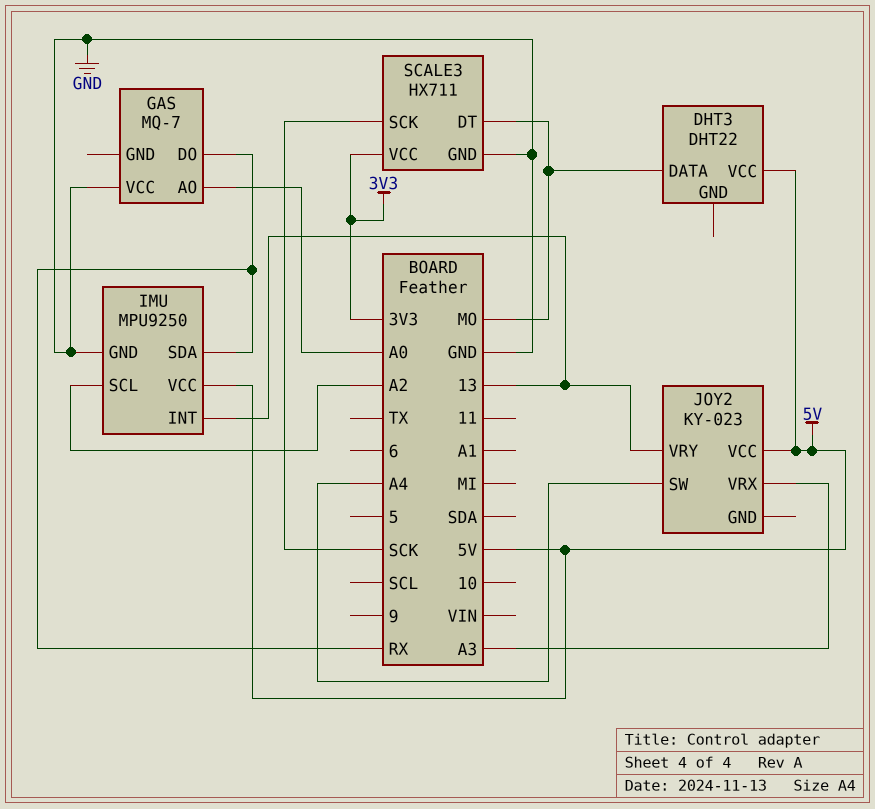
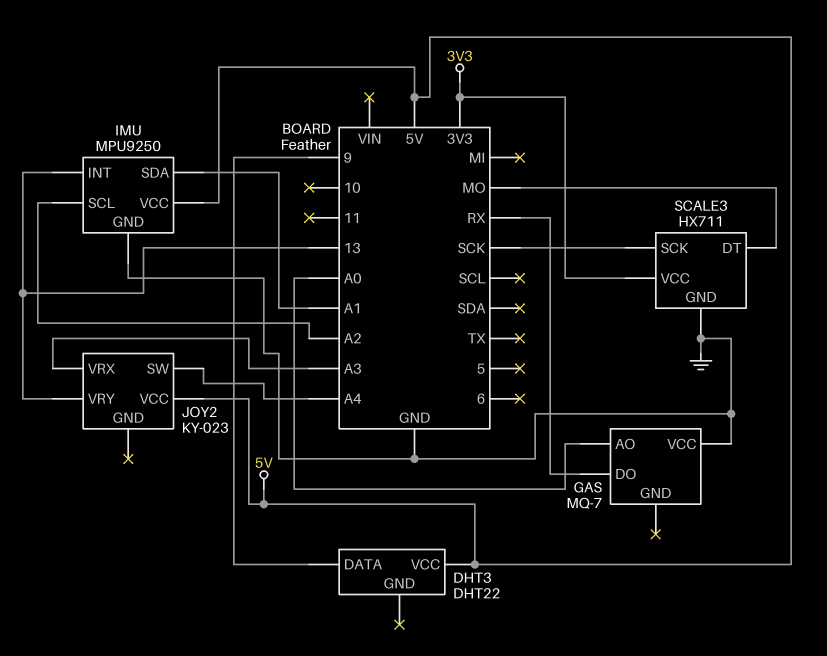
DHT3 pin DATA: MO -> 9
IMU pin SDA: RX -> A1

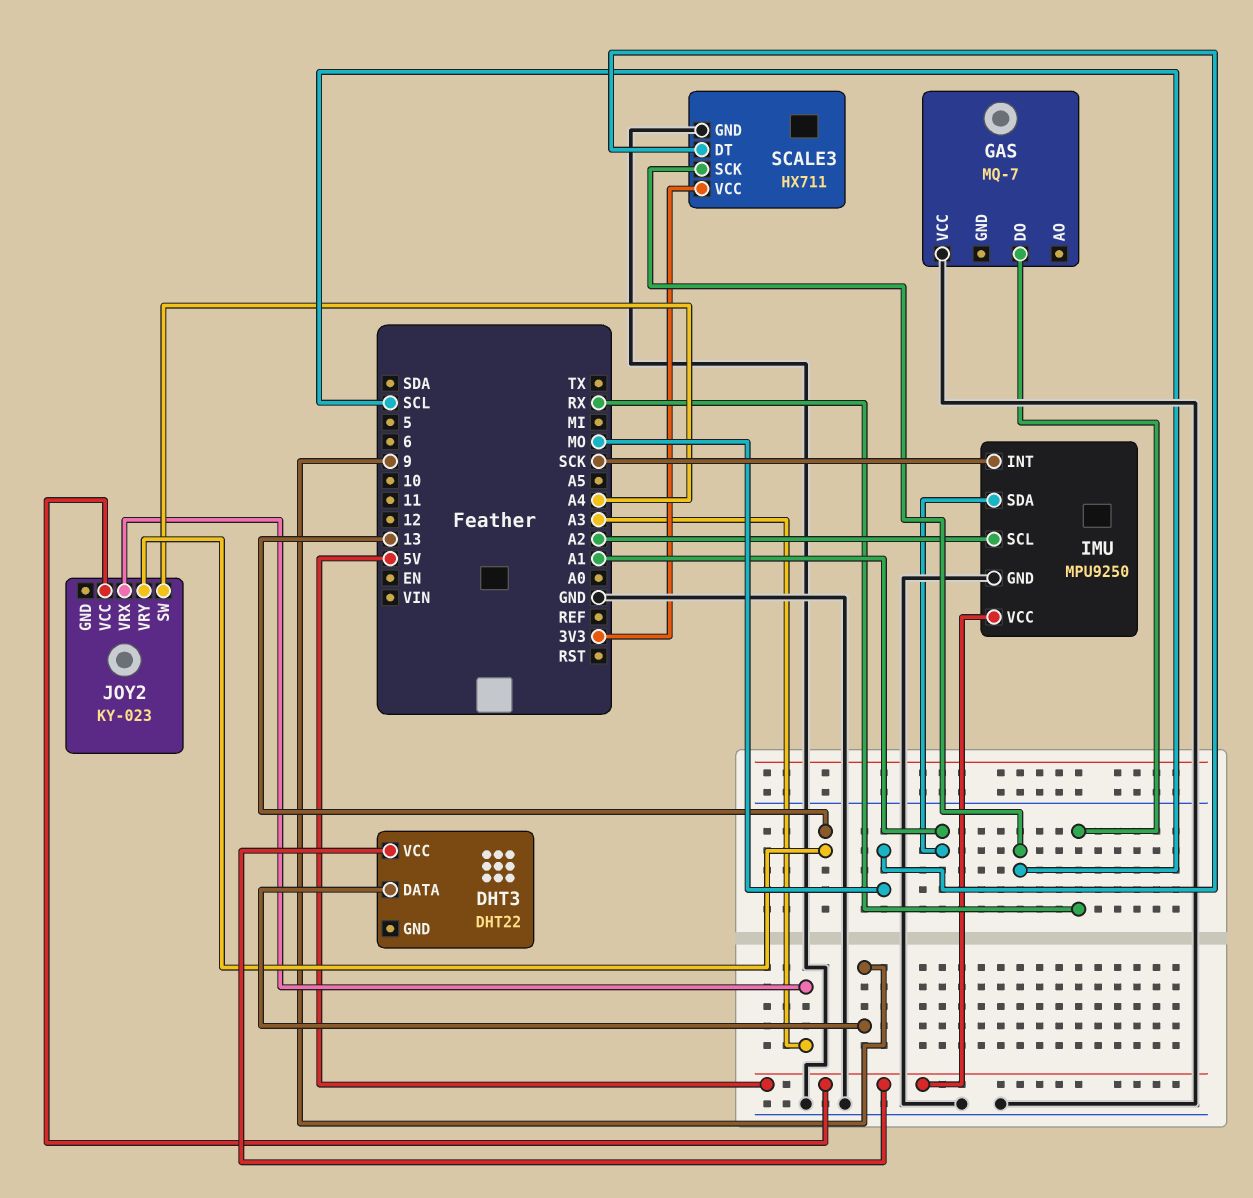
GAS pin AO: A0 -> none
IMU pin INT: 13 -> SCK
SCALE3 pin SCK: SCK -> SCL

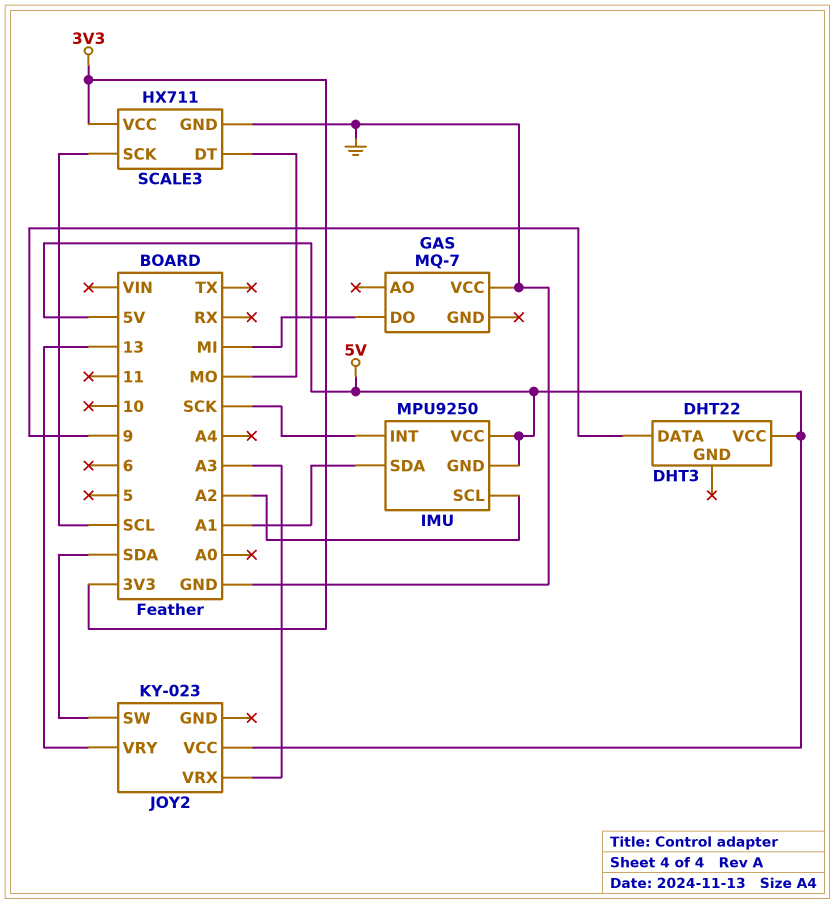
GAS pin DO: RX -> MI
IMU pin GND: GND -> 5V
JOY2 pin SW: A4 -> SDA

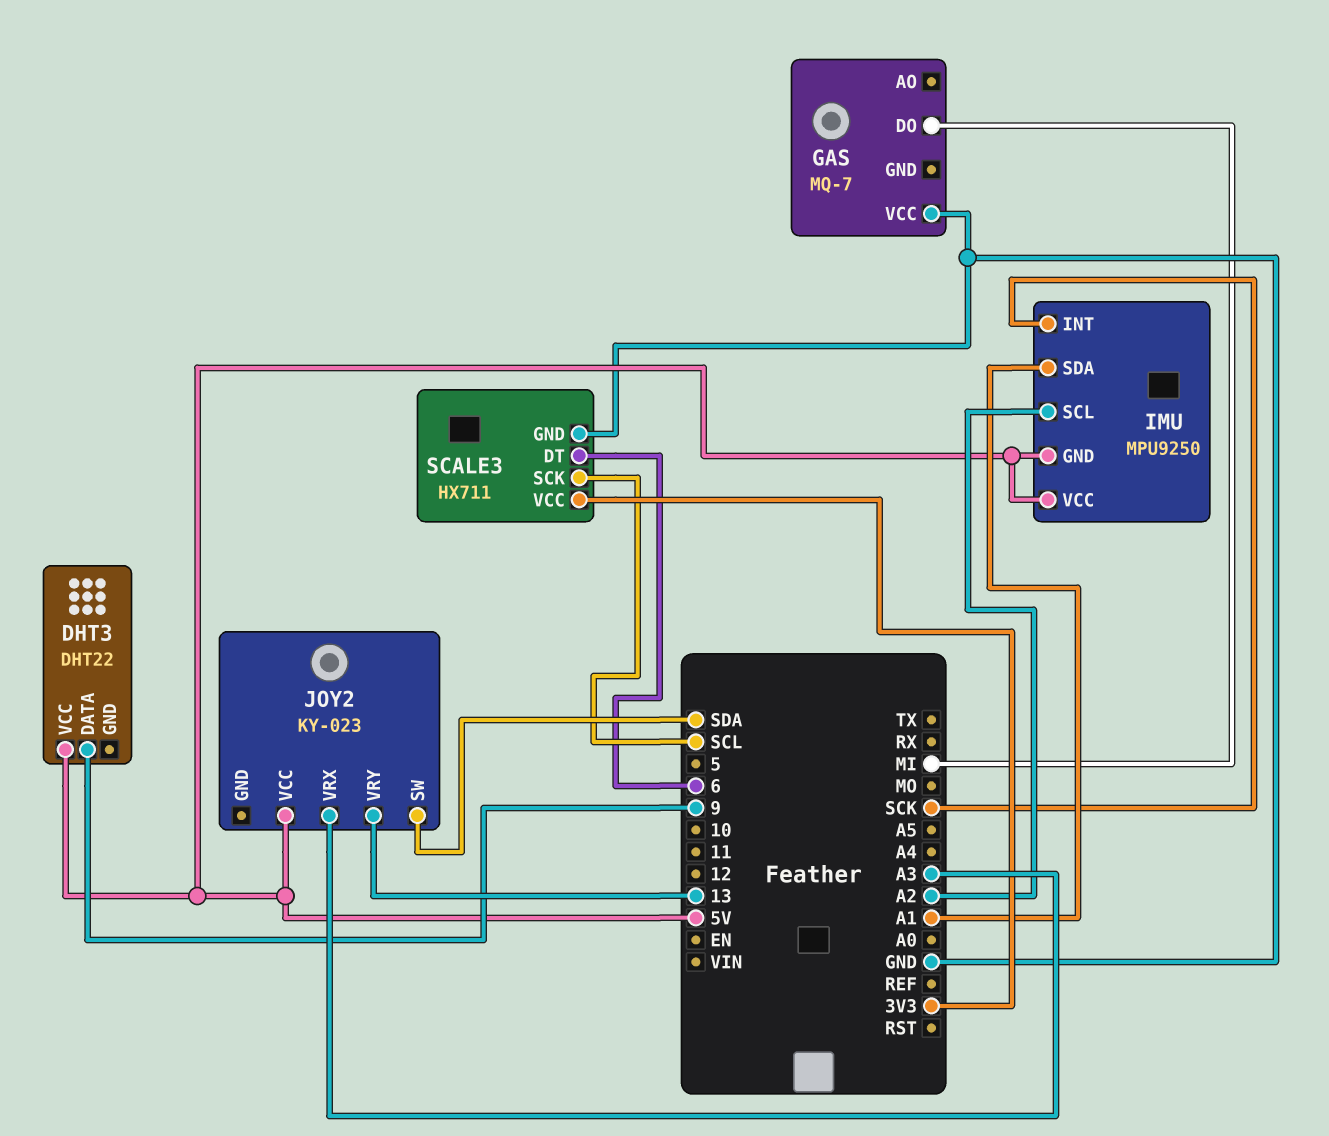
SCALE3 pin DT: MO -> 6

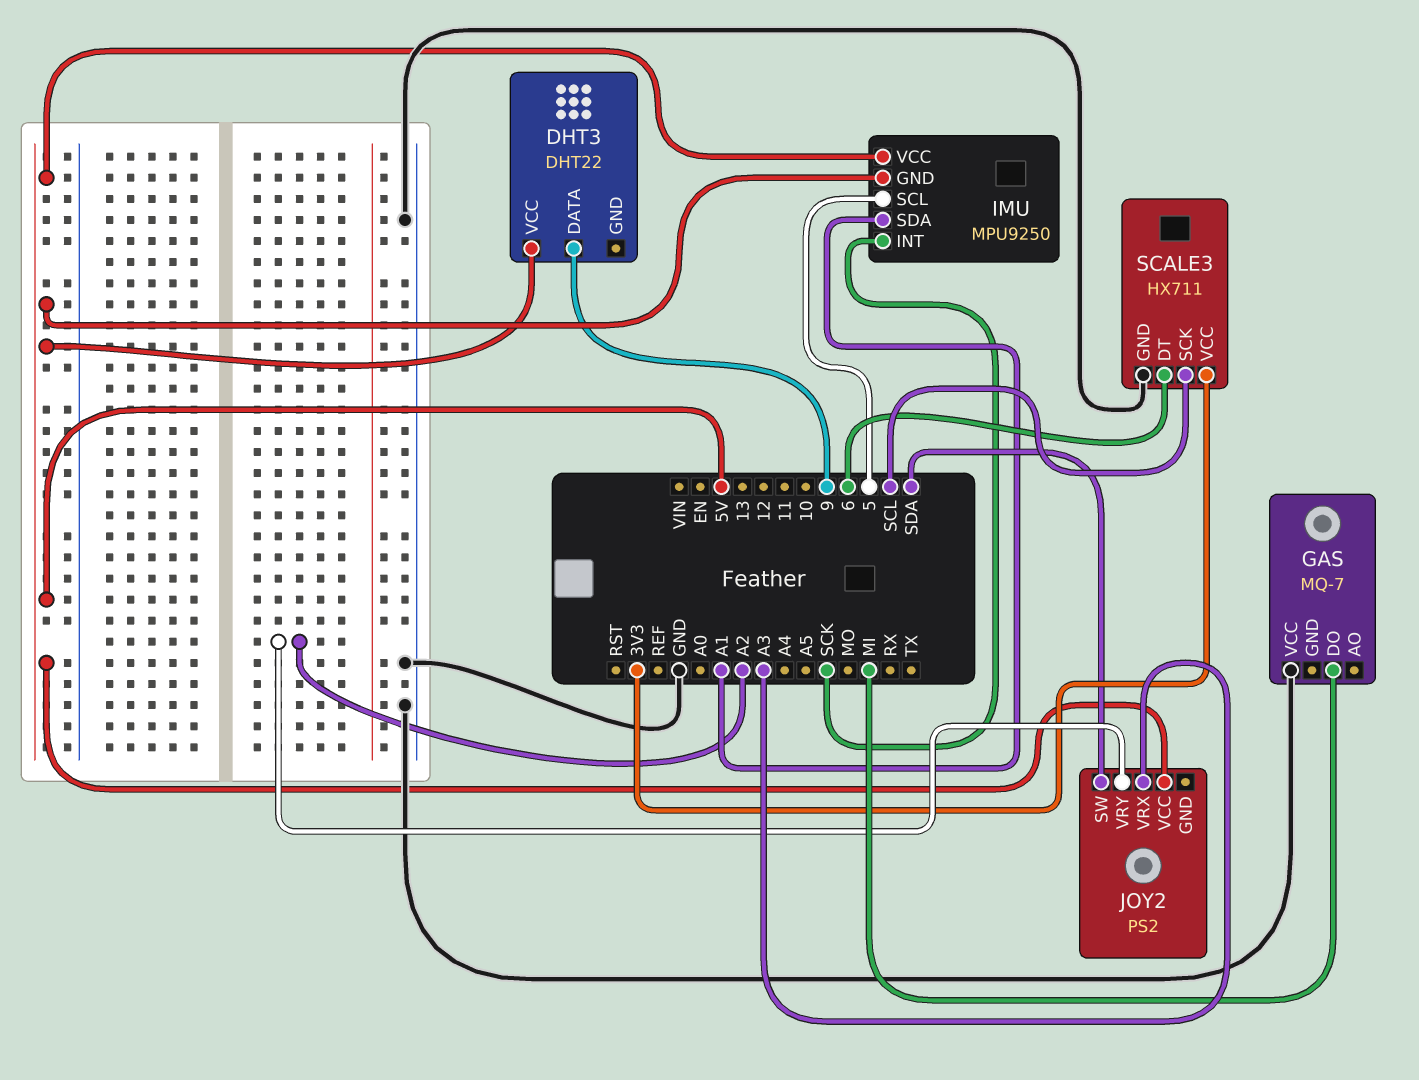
IMU pin SCL: A2 -> 5
JOY2: KY-023 -> PS2
JOY2 pin VRY: 13 -> A2

